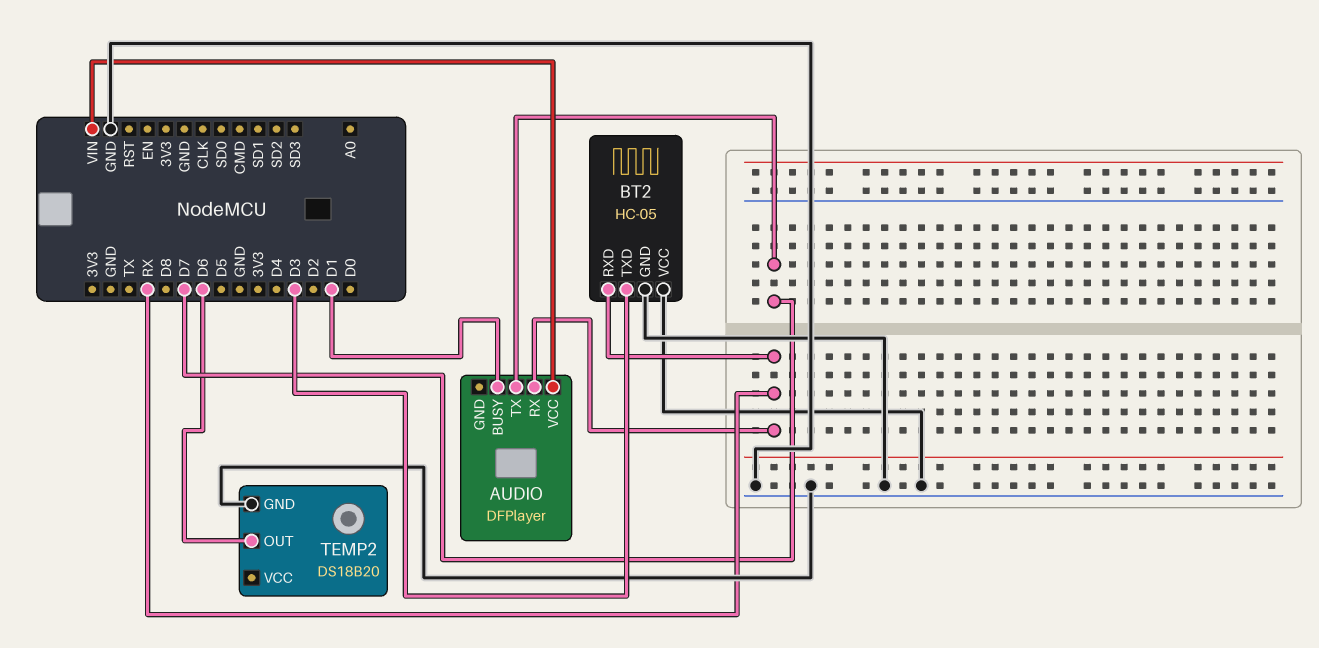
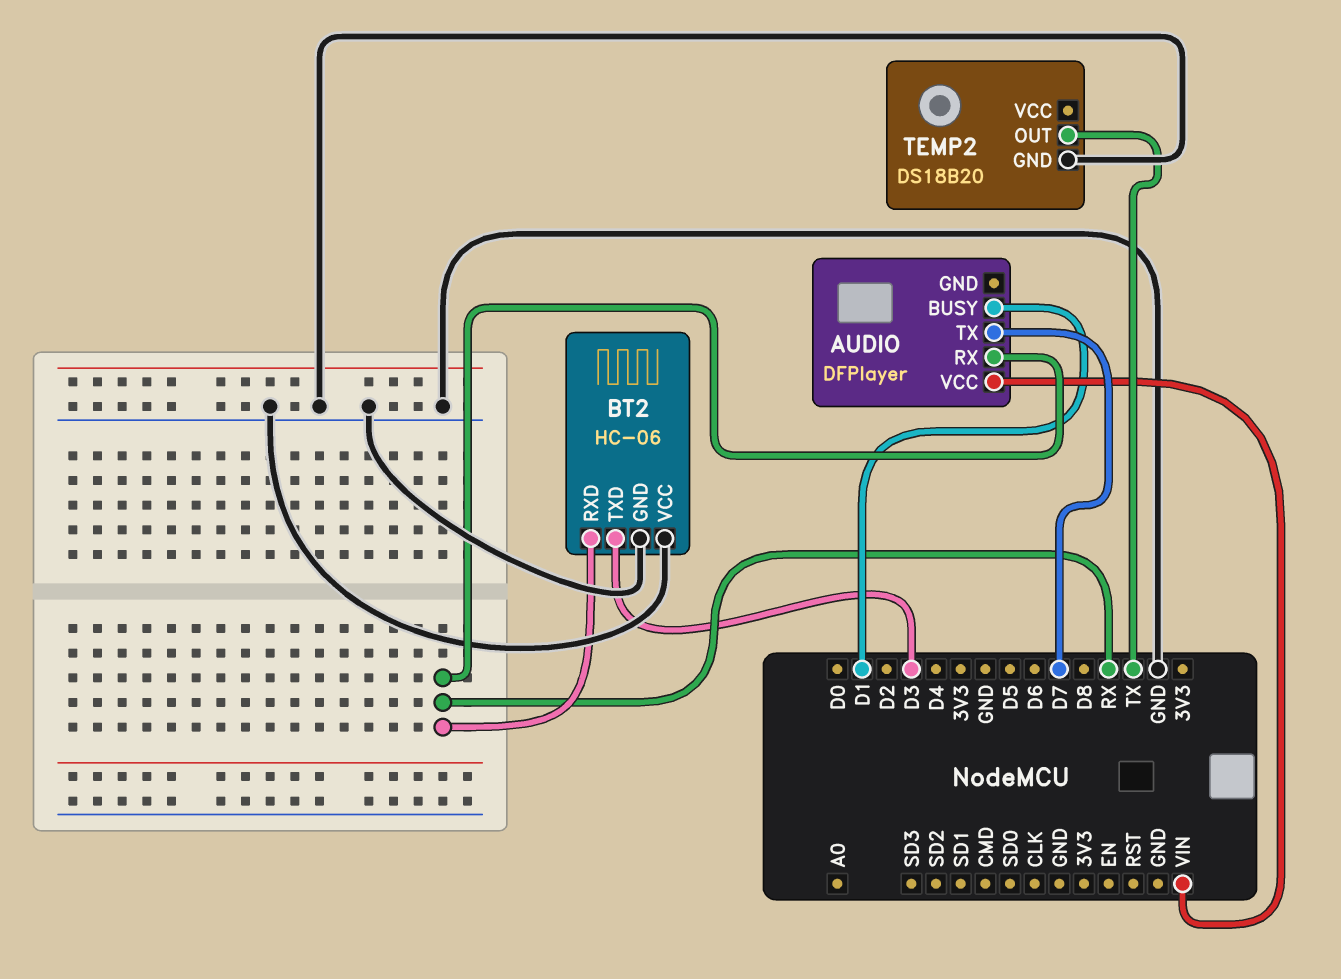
BT2: HC-05 -> HC-06
TEMP2 pin OUT: D6 -> TX

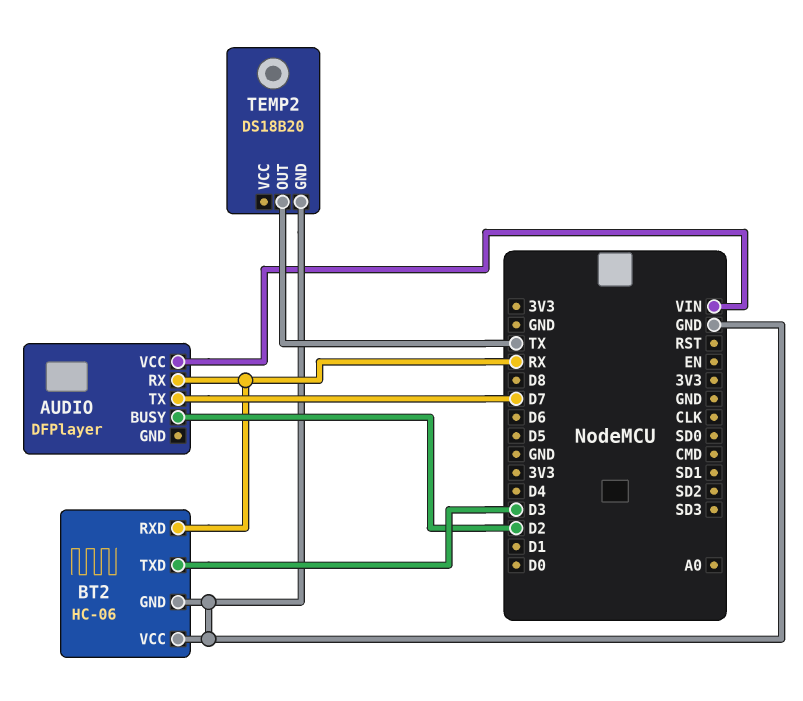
AUDIO pin BUSY: D1 -> D2

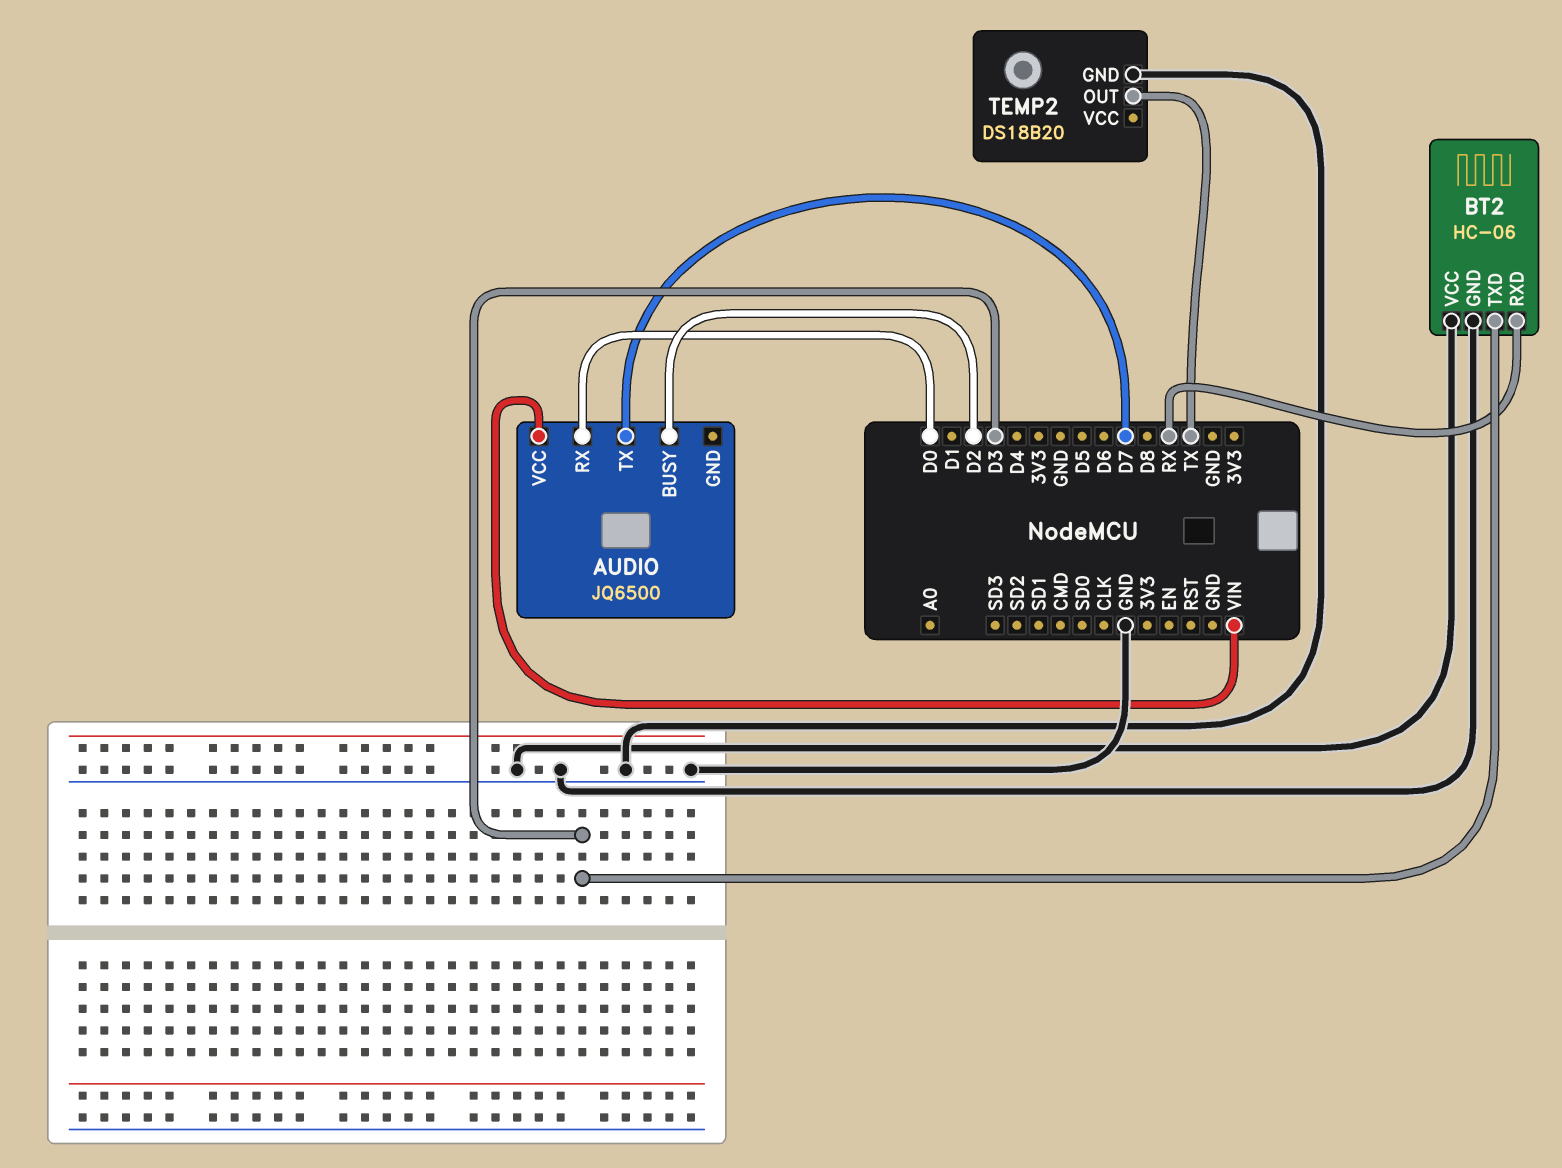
AUDIO: DFPlayer -> JQ6500
AUDIO pin RX: RX -> D0

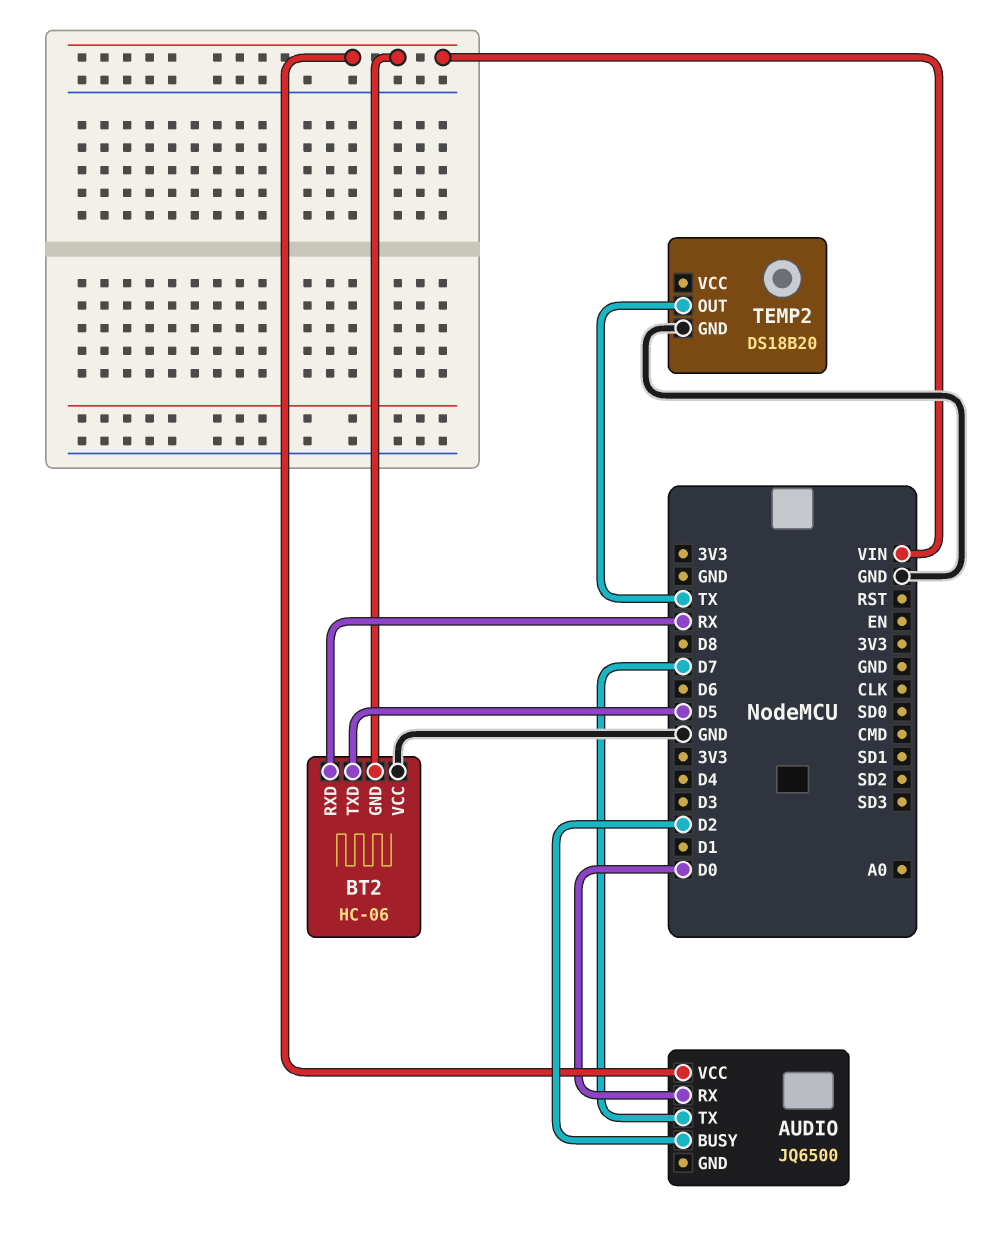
BT2 pin GND: GND -> VIN
BT2 pin TXD: D3 -> D5

